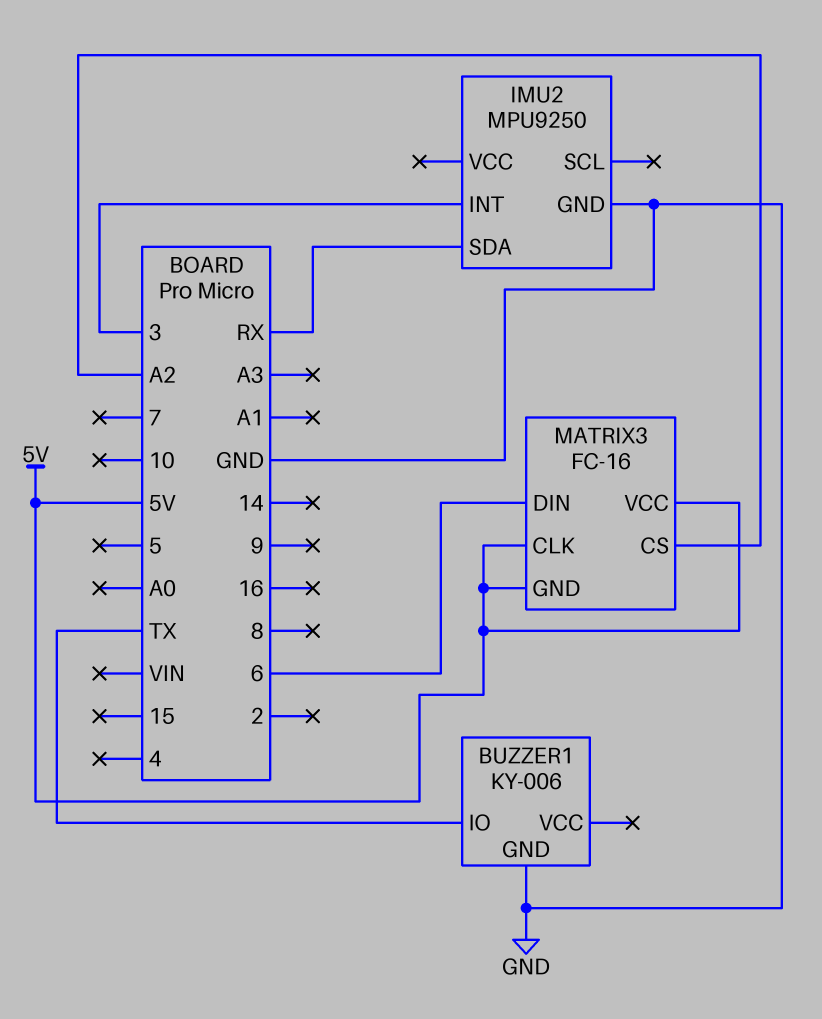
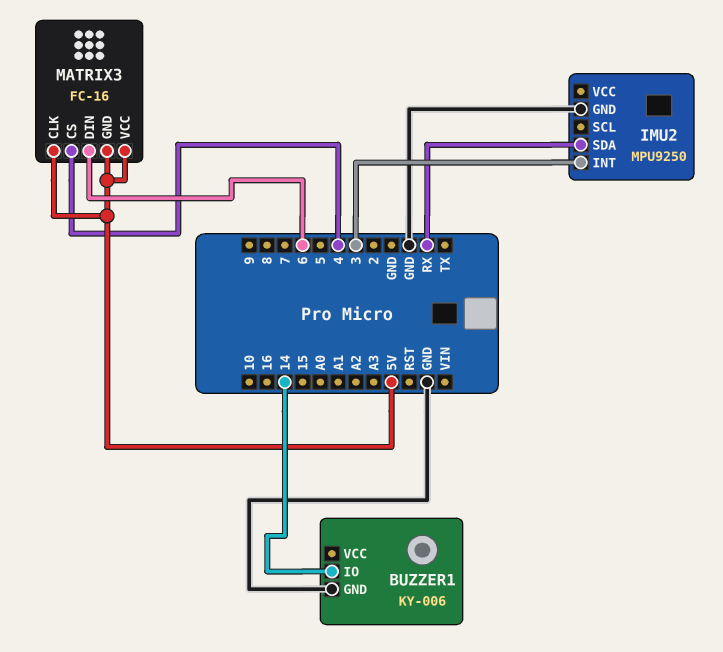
BUZZER1 pin IO: TX -> 14
MATRIX3 pin CS: A2 -> 4

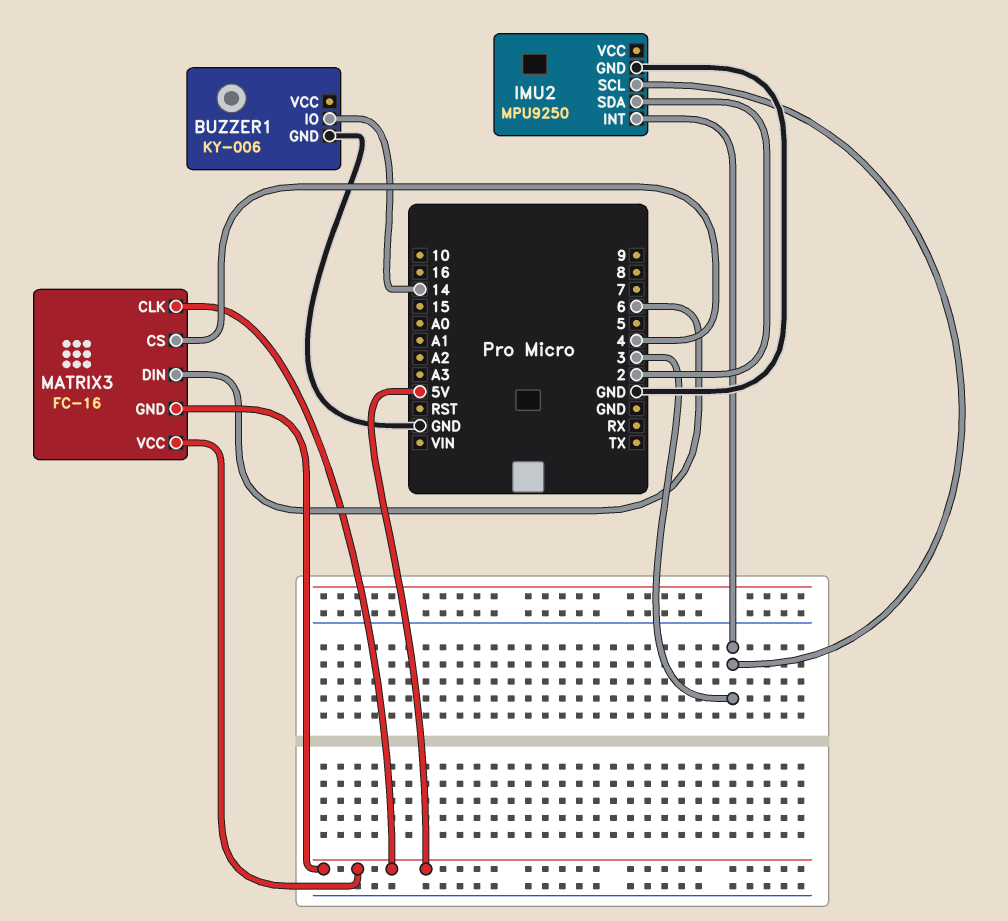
IMU2 pin SCL: none -> 3
IMU2 pin SDA: RX -> 2

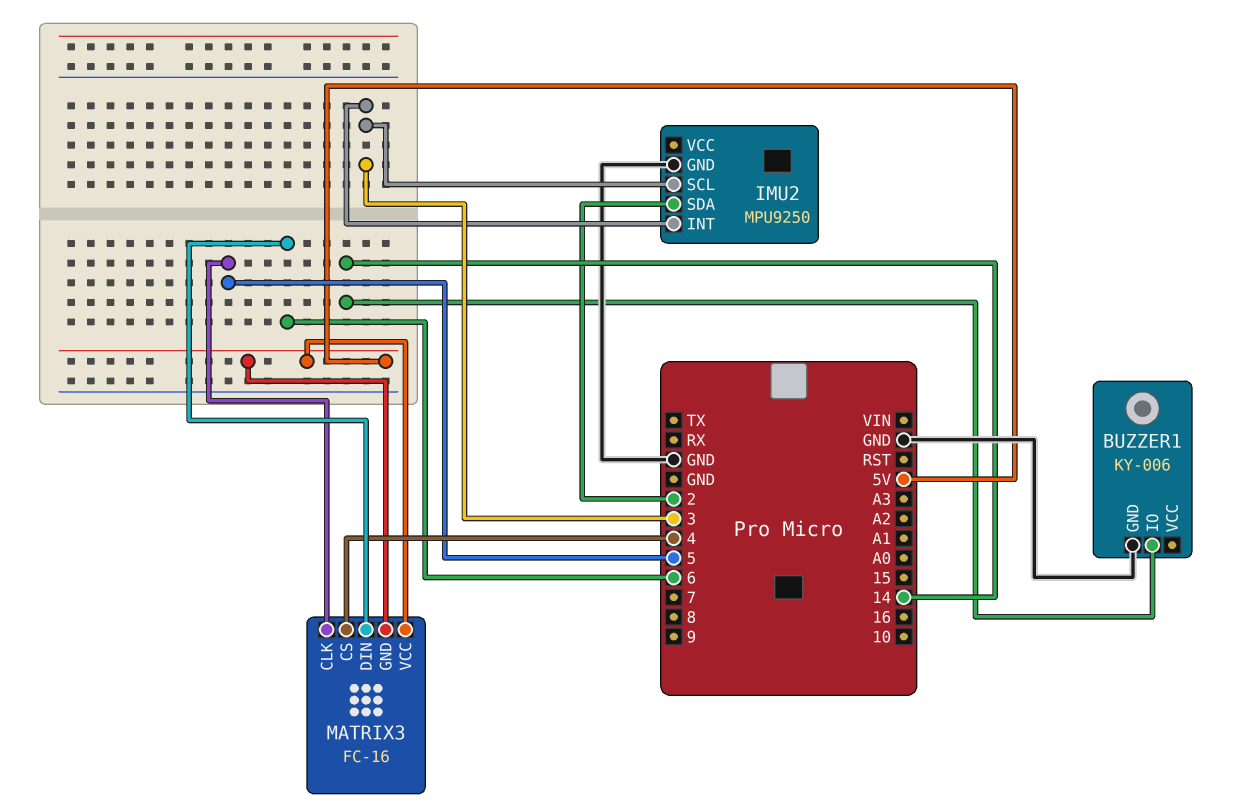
MATRIX3 pin CLK: 5V -> 5

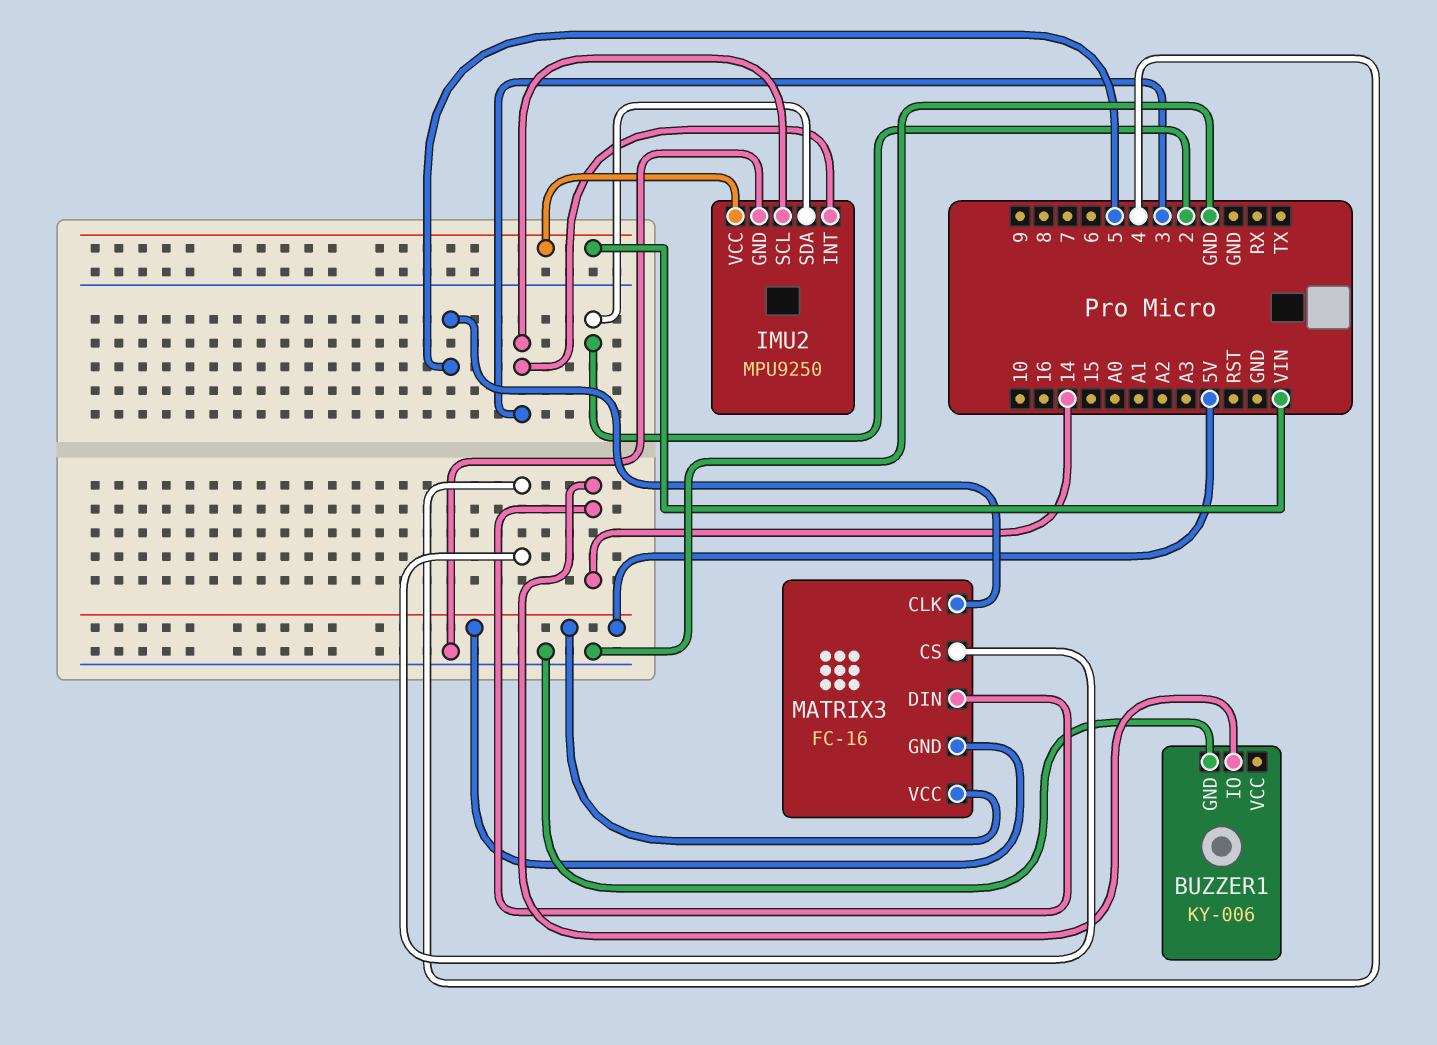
IMU2 pin VCC: none -> VIN
MATRIX3 pin DIN: 6 -> 14

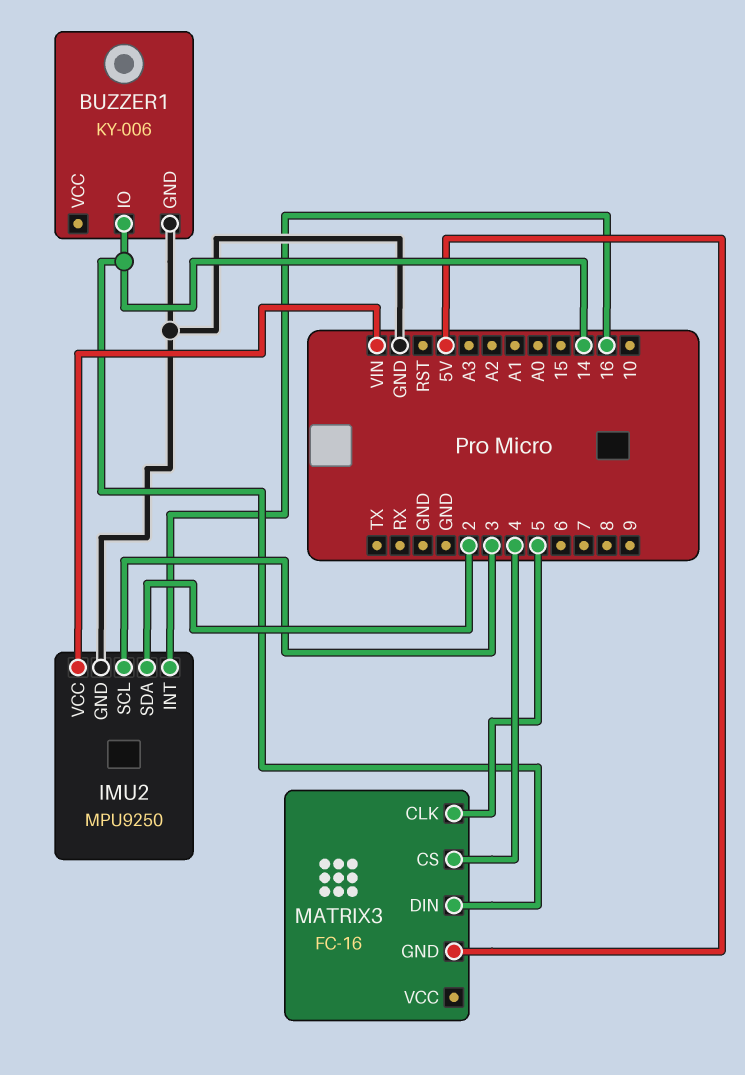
IMU2 pin INT: 3 -> 16
MATRIX3 pin VCC: 5V -> none

